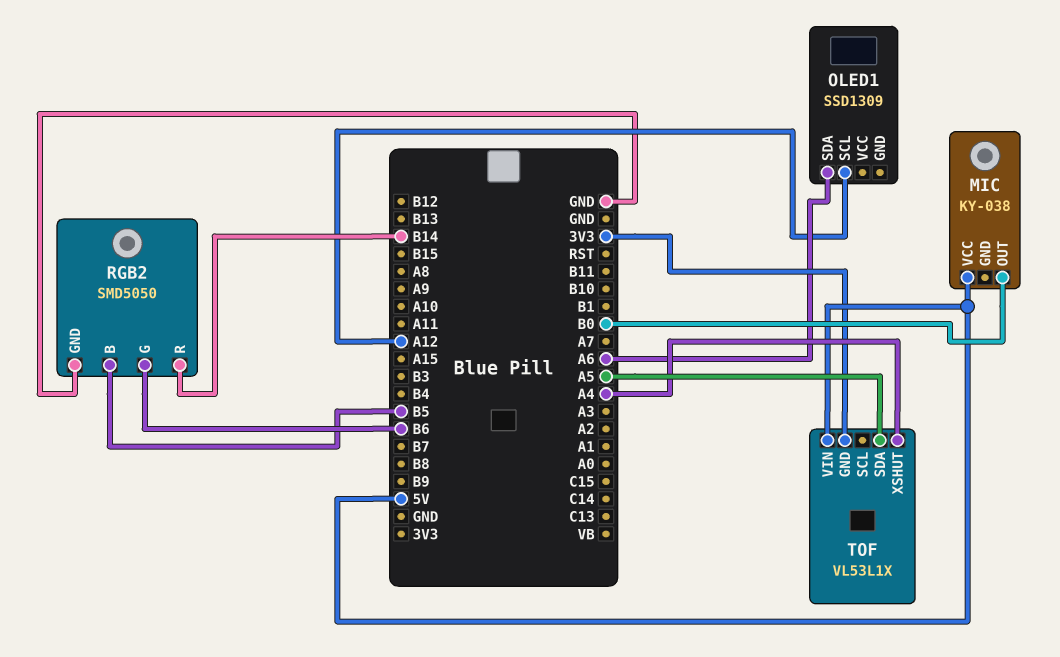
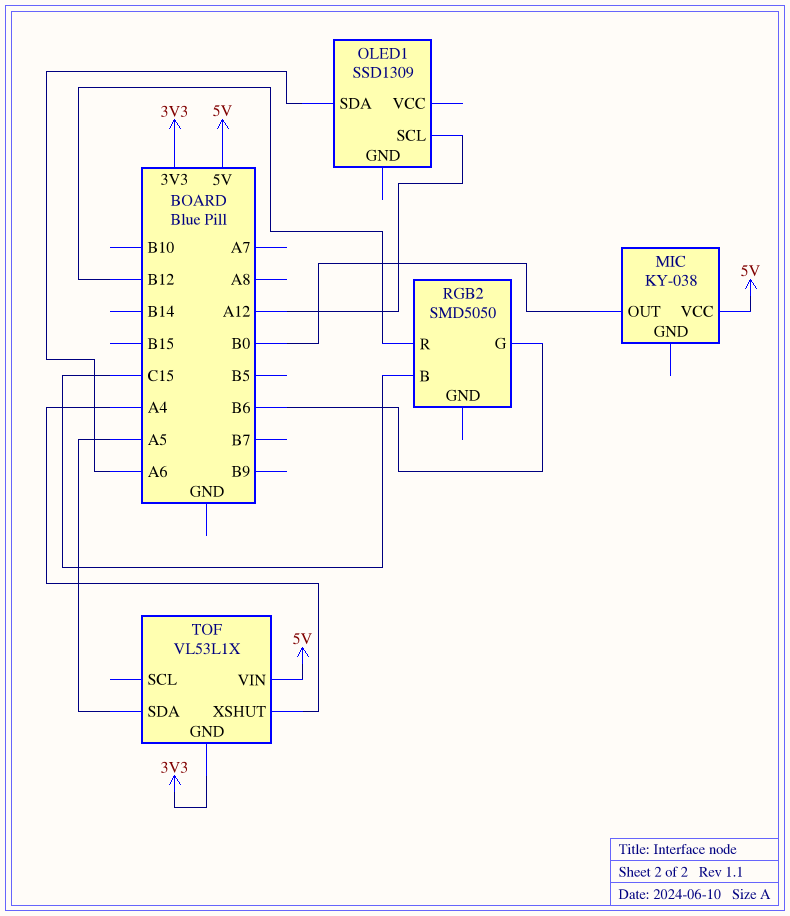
RGB2 pin B: B5 -> C15
RGB2 pin GND: GND -> none
RGB2 pin R: B14 -> B12

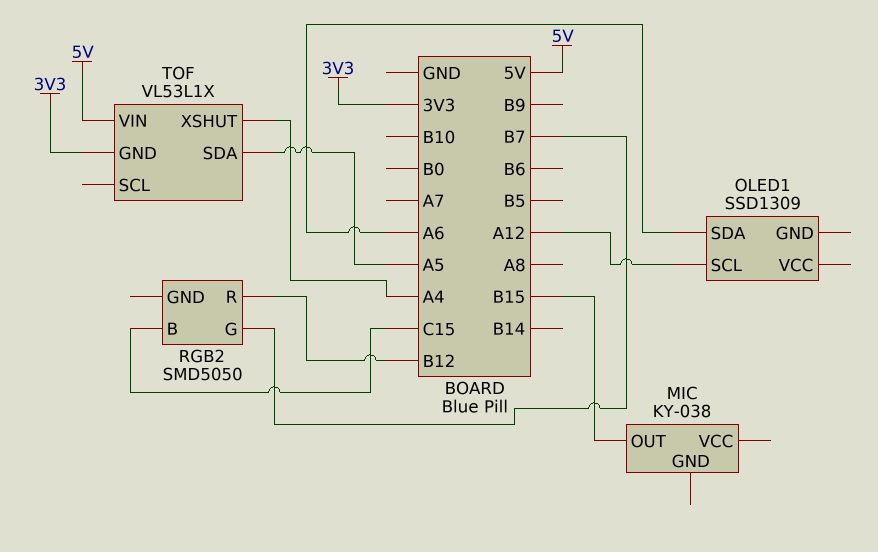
MIC pin OUT: B0 -> B15
MIC pin VCC: 5V -> none
RGB2 pin G: B6 -> B7

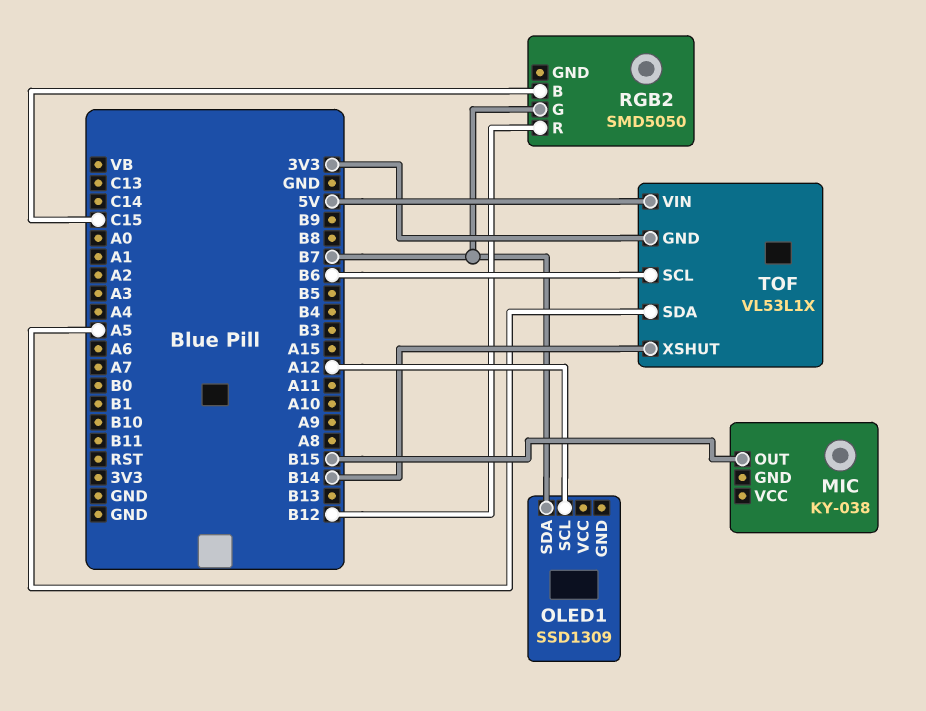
OLED1 pin SDA: A6 -> B7
TOF pin SCL: none -> B6
TOF pin XSHUT: A4 -> B14

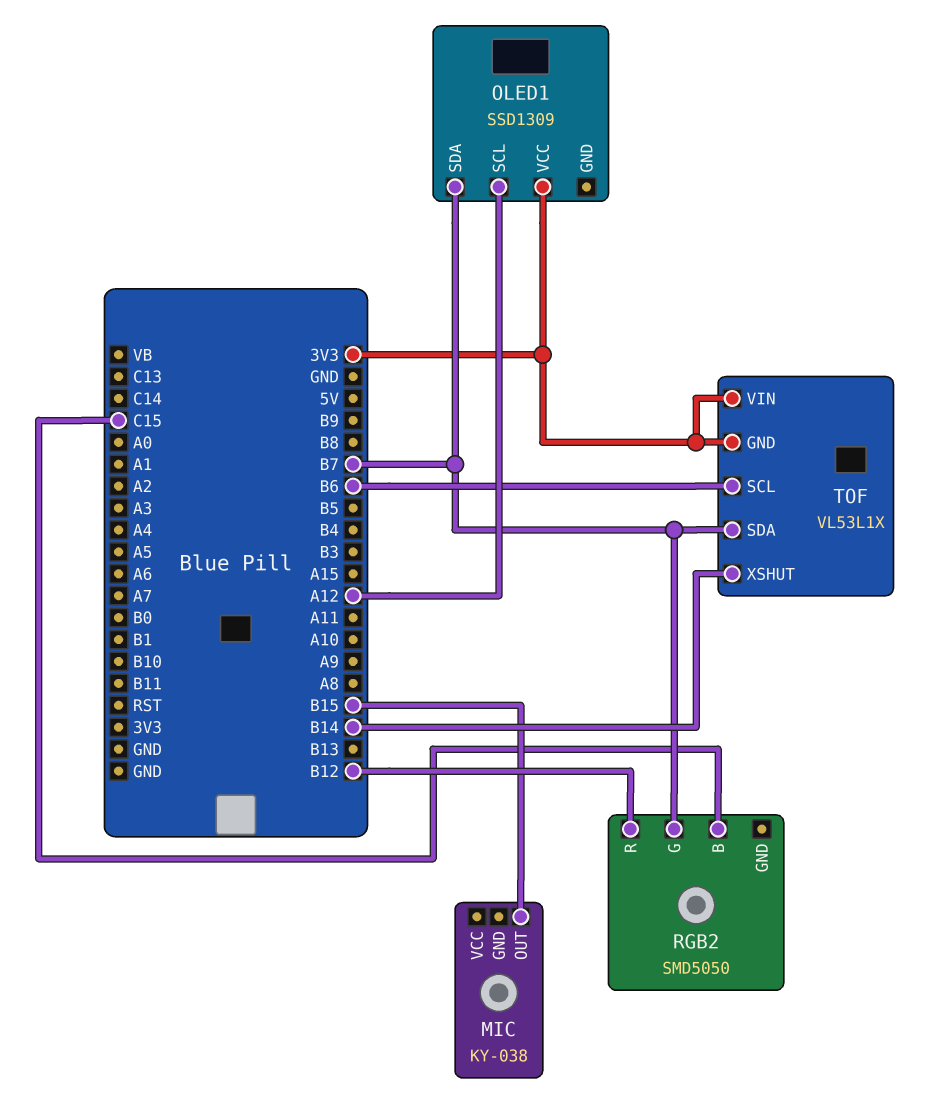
OLED1 pin VCC: none -> 3V3
TOF pin SDA: A5 -> B7
TOF pin VIN: 5V -> 3V3

